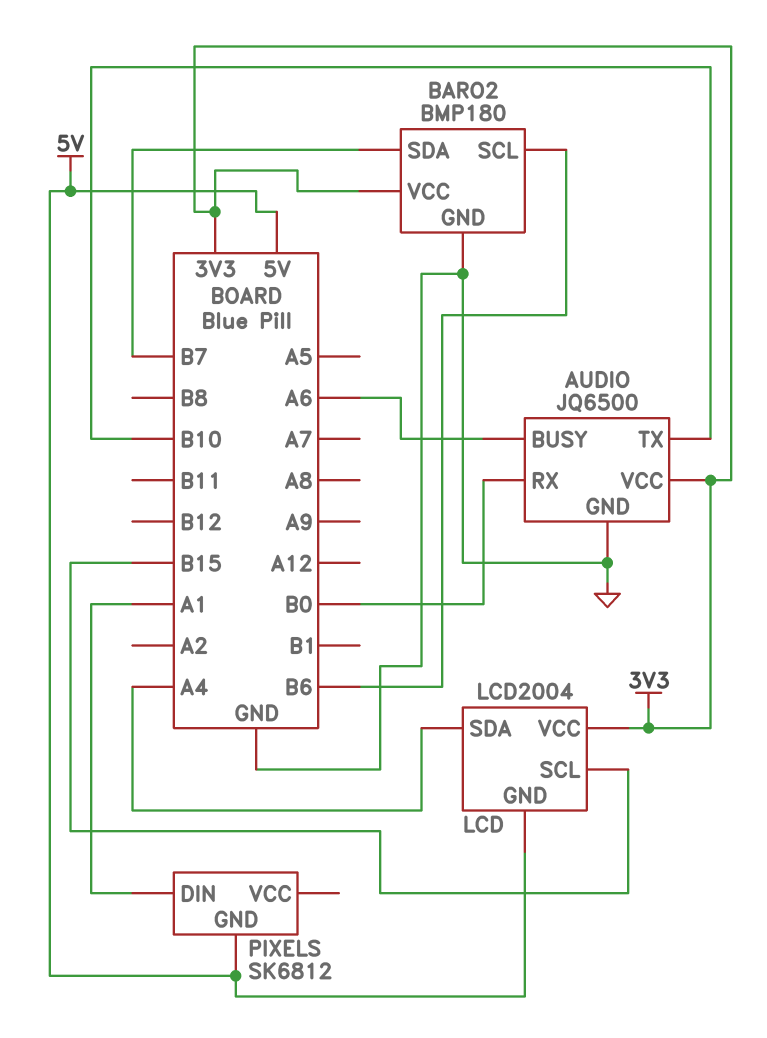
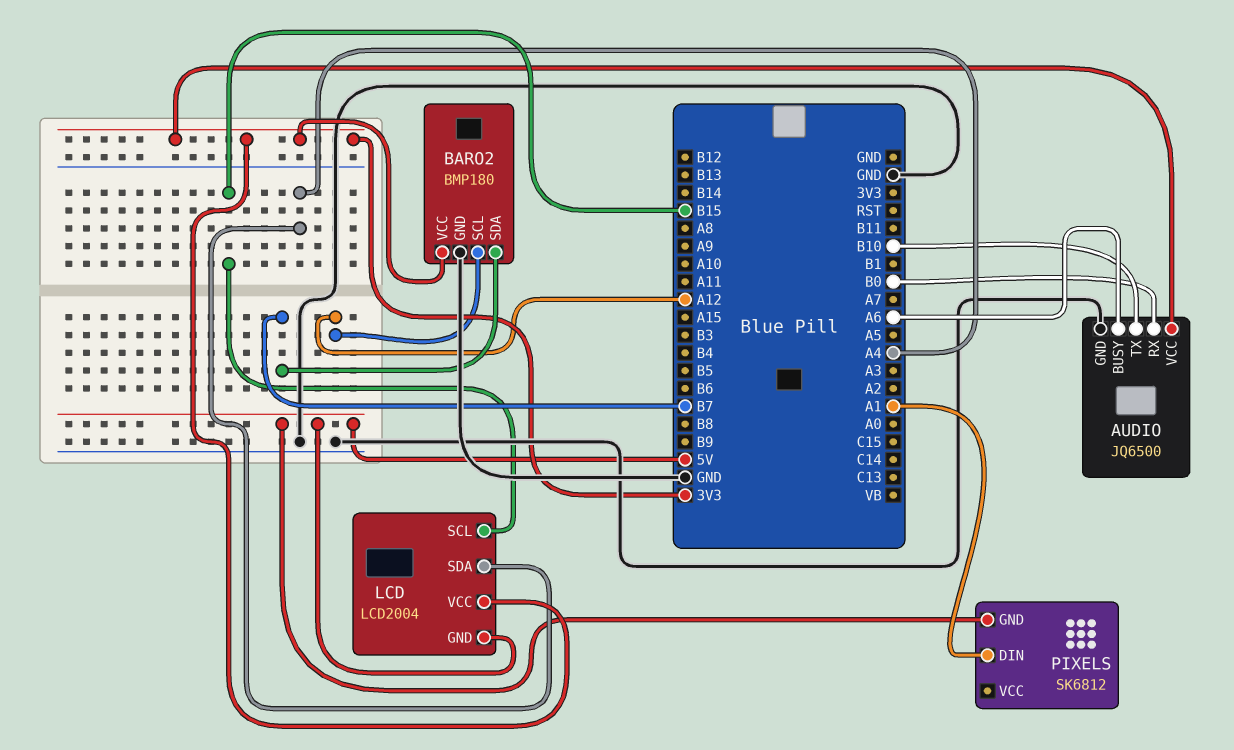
BARO2 pin SCL: B6 -> A12

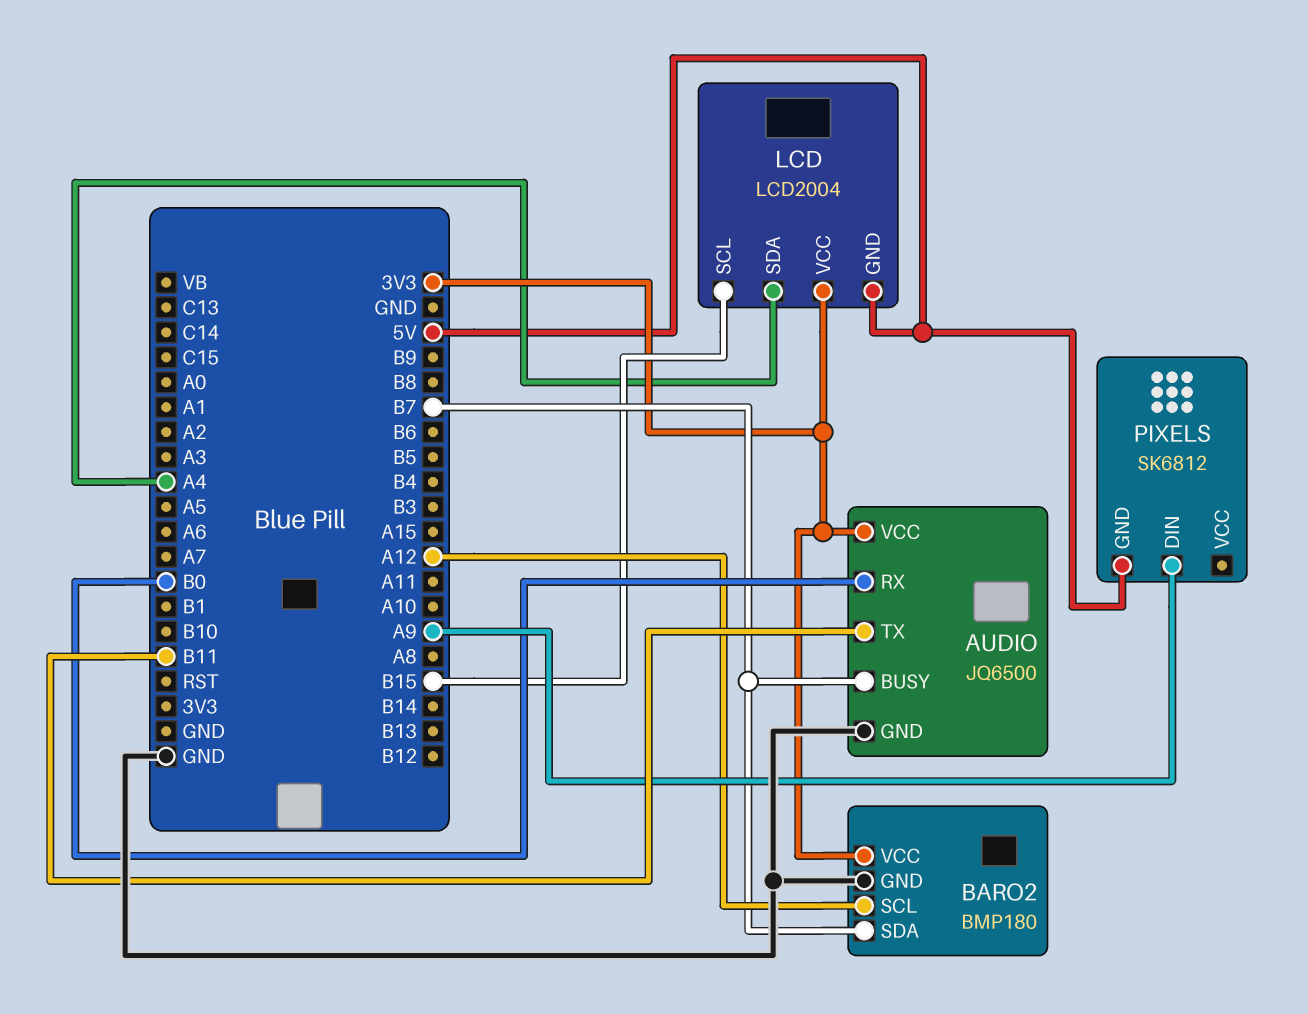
AUDIO pin BUSY: A6 -> B7
AUDIO pin TX: B10 -> B11
PIXELS pin DIN: A1 -> A9

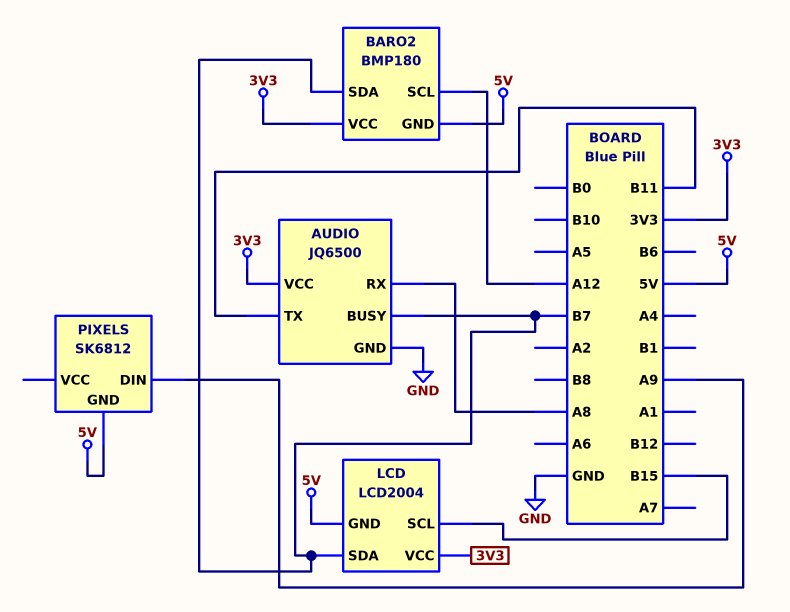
AUDIO pin RX: B0 -> A8
BARO2 pin GND: GND -> 5V
LCD pin SDA: A4 -> B7

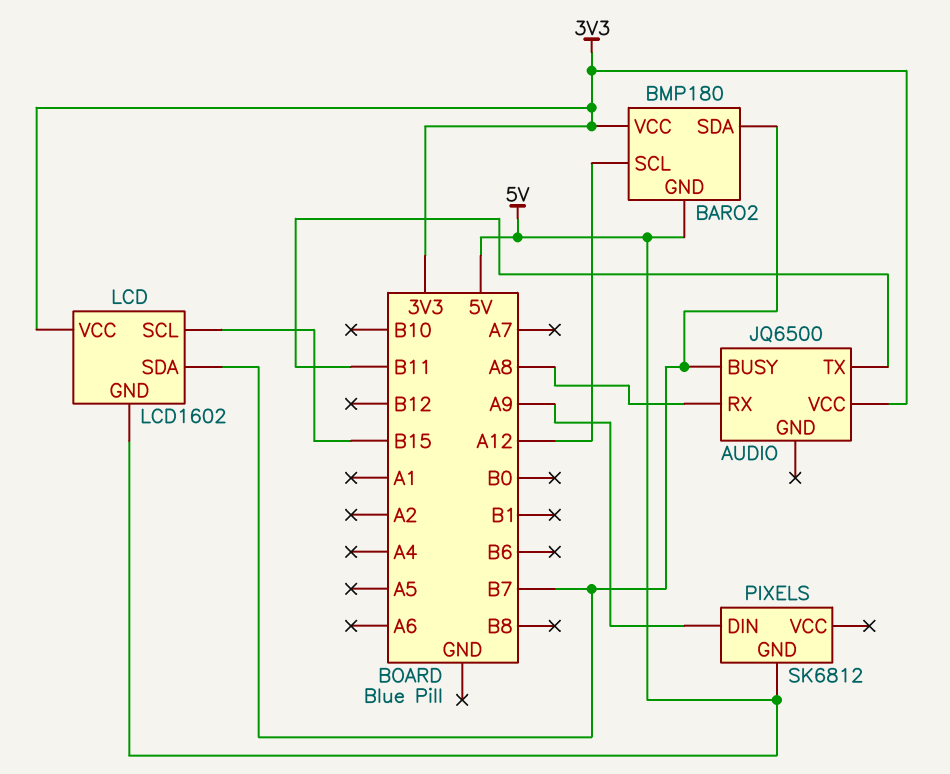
AUDIO pin GND: GND -> none
LCD: LCD2004 -> LCD1602

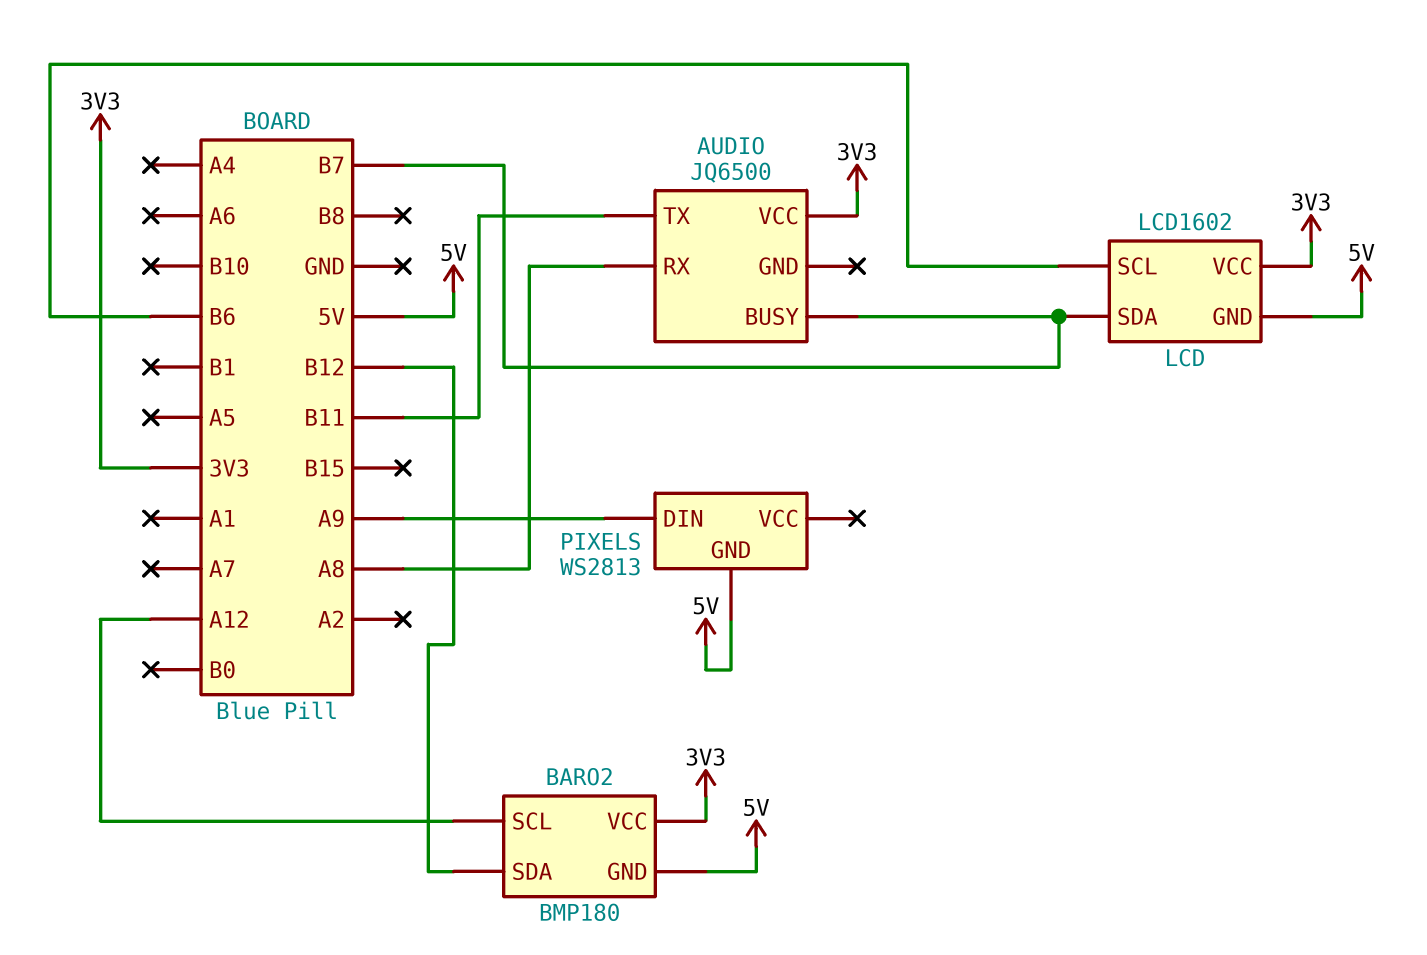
BARO2 pin SDA: B7 -> B12
LCD pin SCL: B15 -> B6
PIXELS: SK6812 -> WS2813

